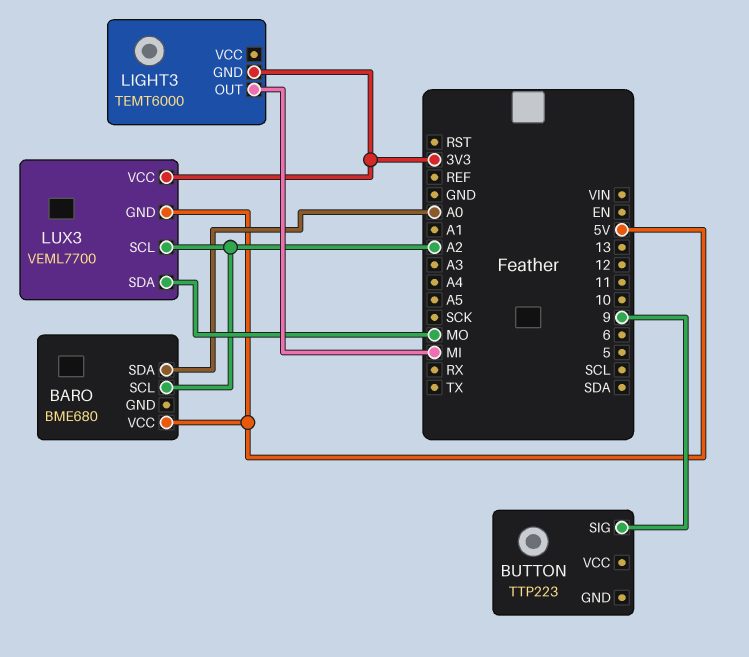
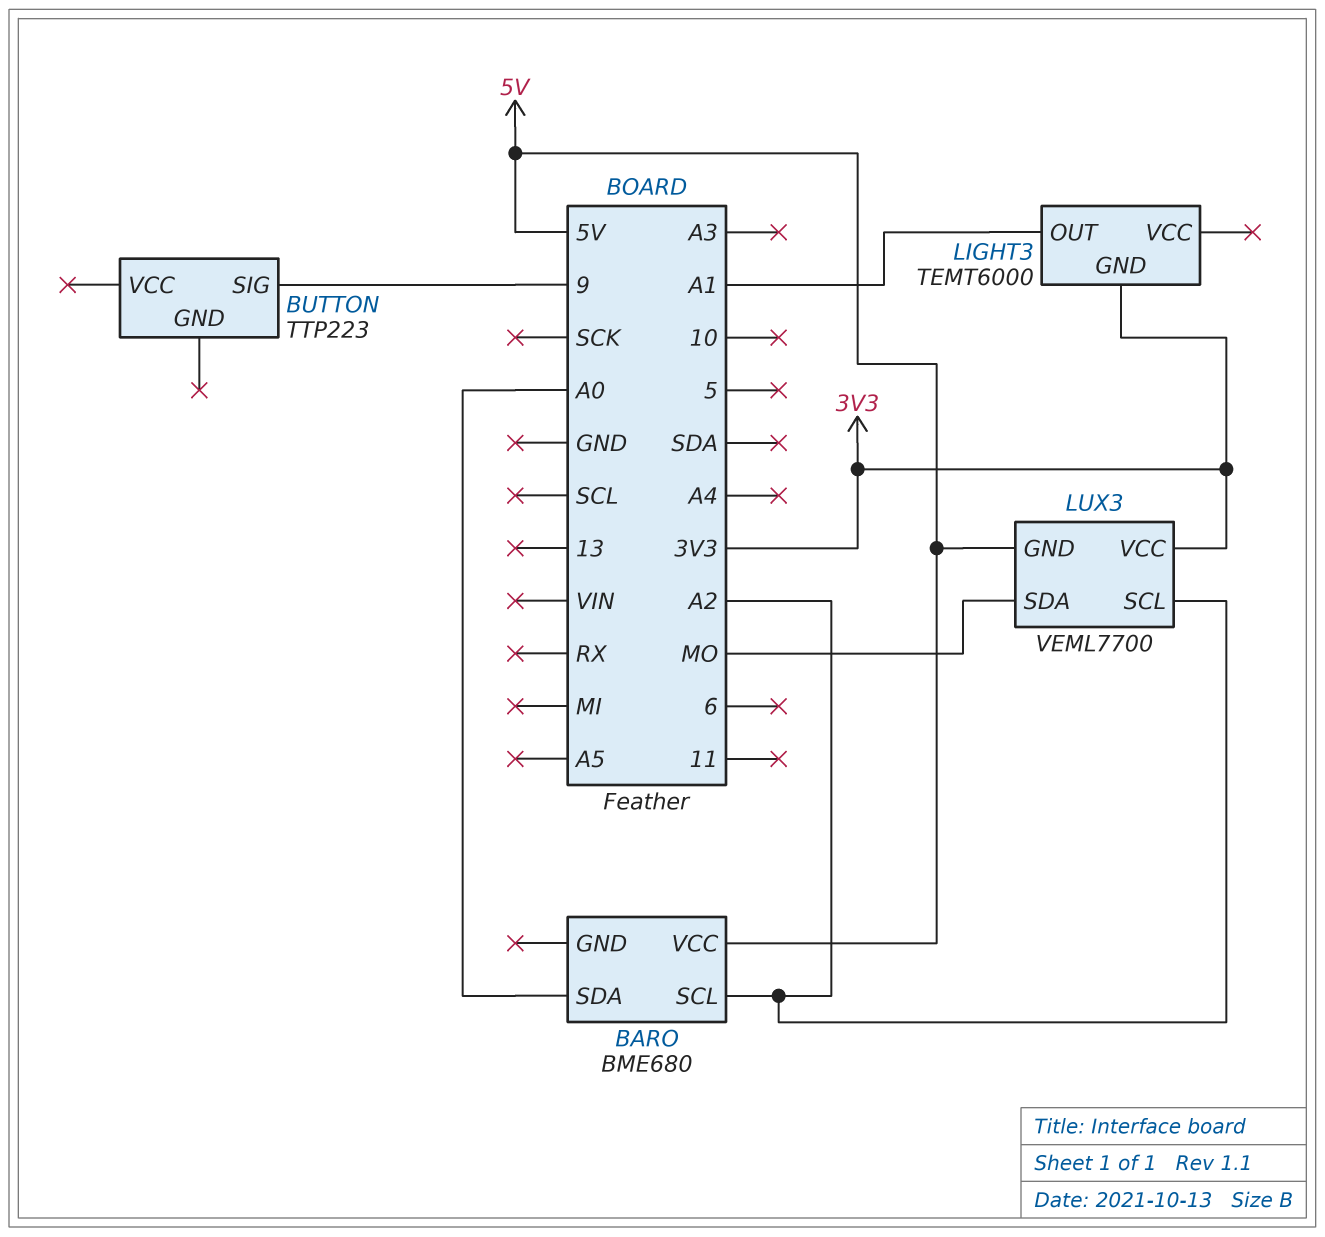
LIGHT3 pin OUT: MI -> A1

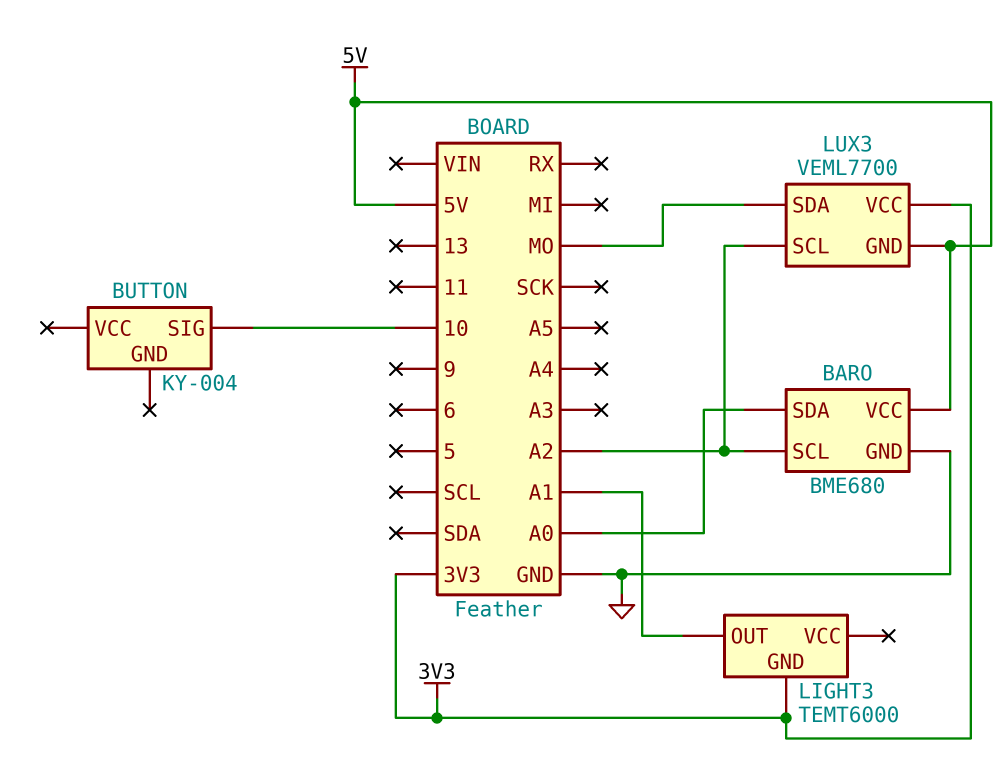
BARO pin GND: none -> GND
BUTTON: TTP223 -> KY-004
BUTTON pin SIG: 9 -> 10

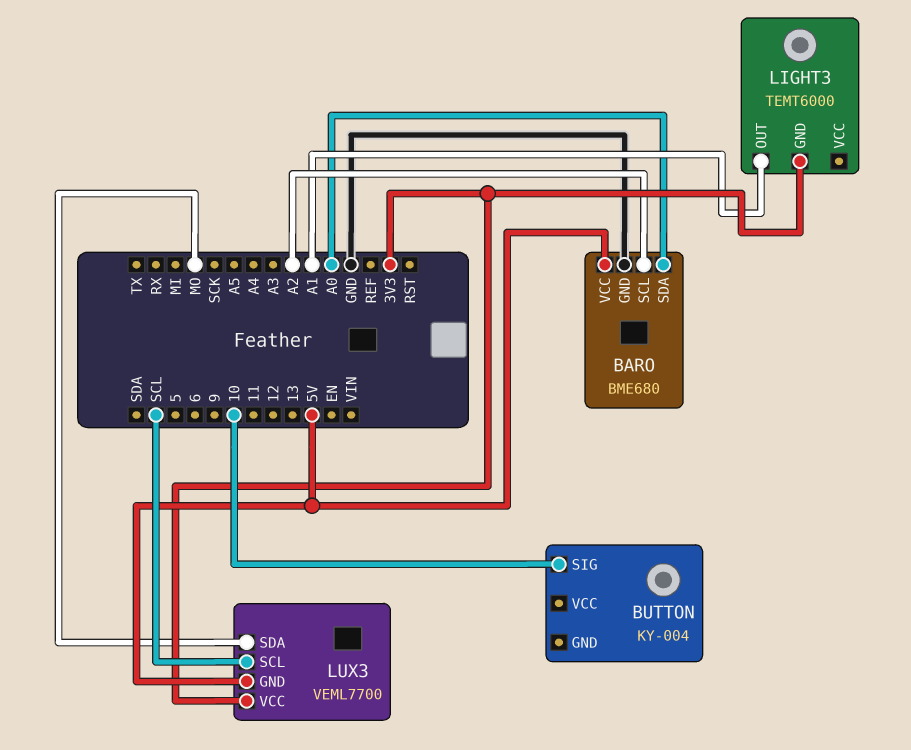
LUX3 pin SCL: A2 -> SCL

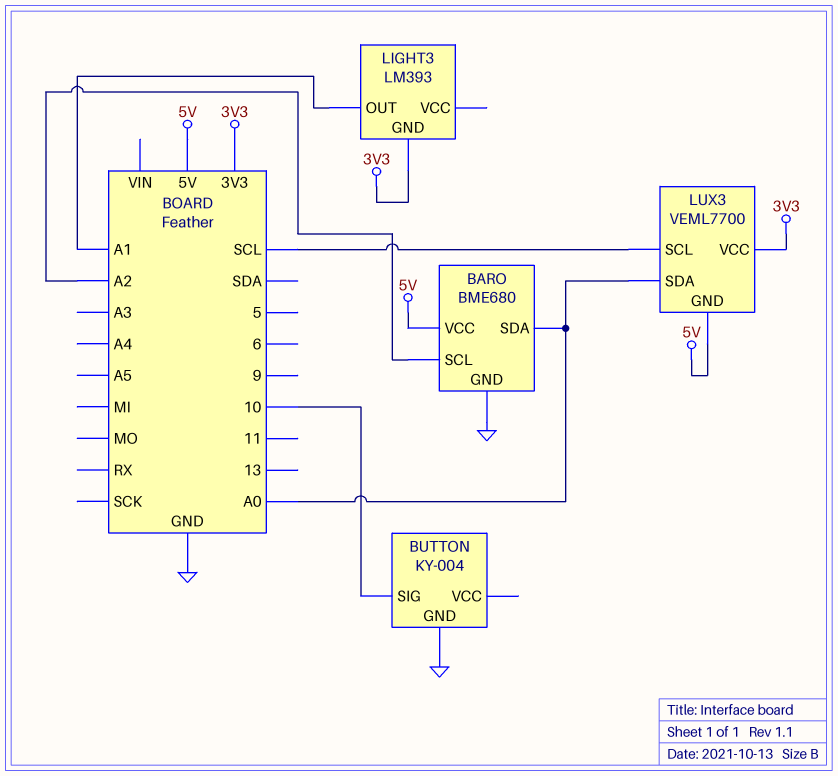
BUTTON pin GND: none -> GND
LIGHT3: TEMT6000 -> LM393
LUX3 pin SDA: MO -> A0

